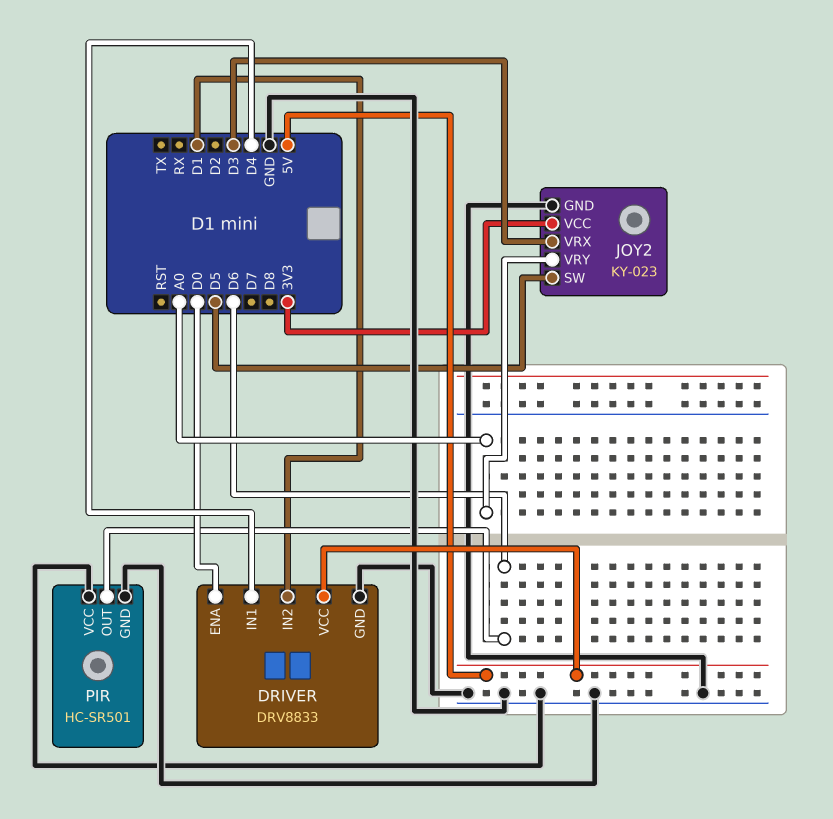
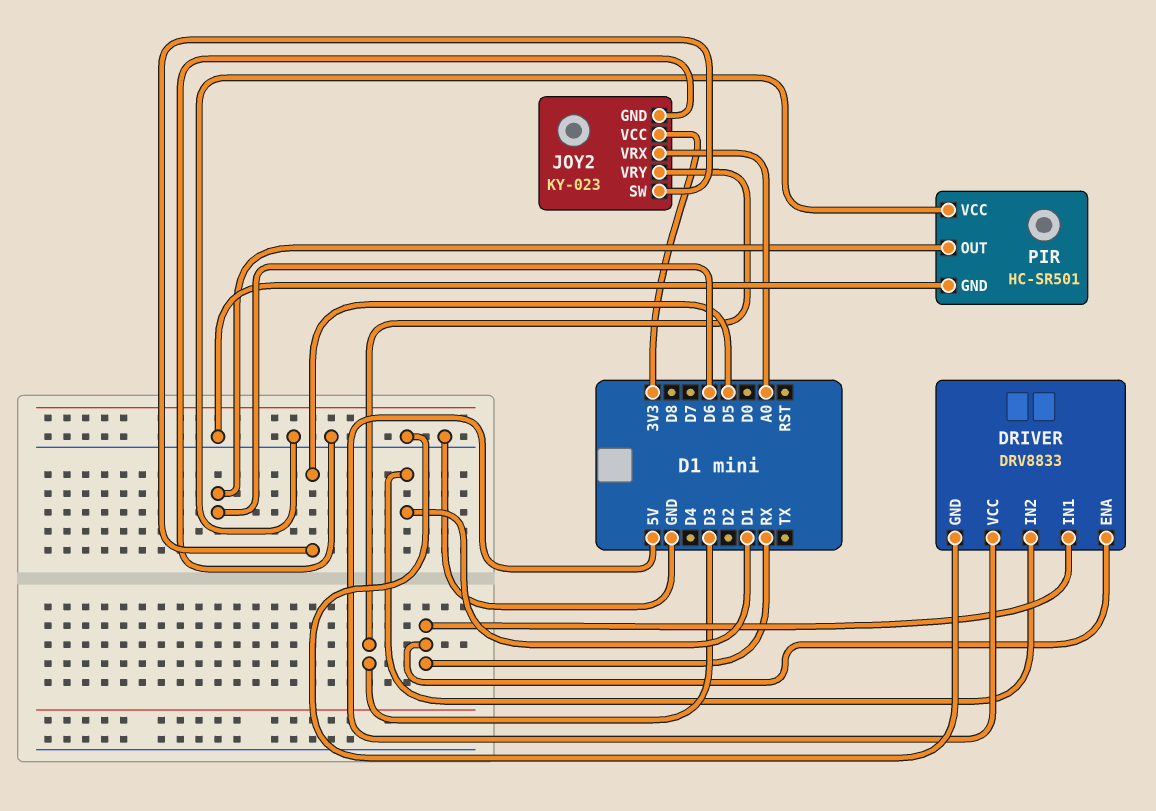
DRIVER pin ENA: D0 -> RX
DRIVER pin IN1: D4 -> RX
JOY2 pin VRX: D3 -> A0
JOY2 pin VRY: A0 -> D3

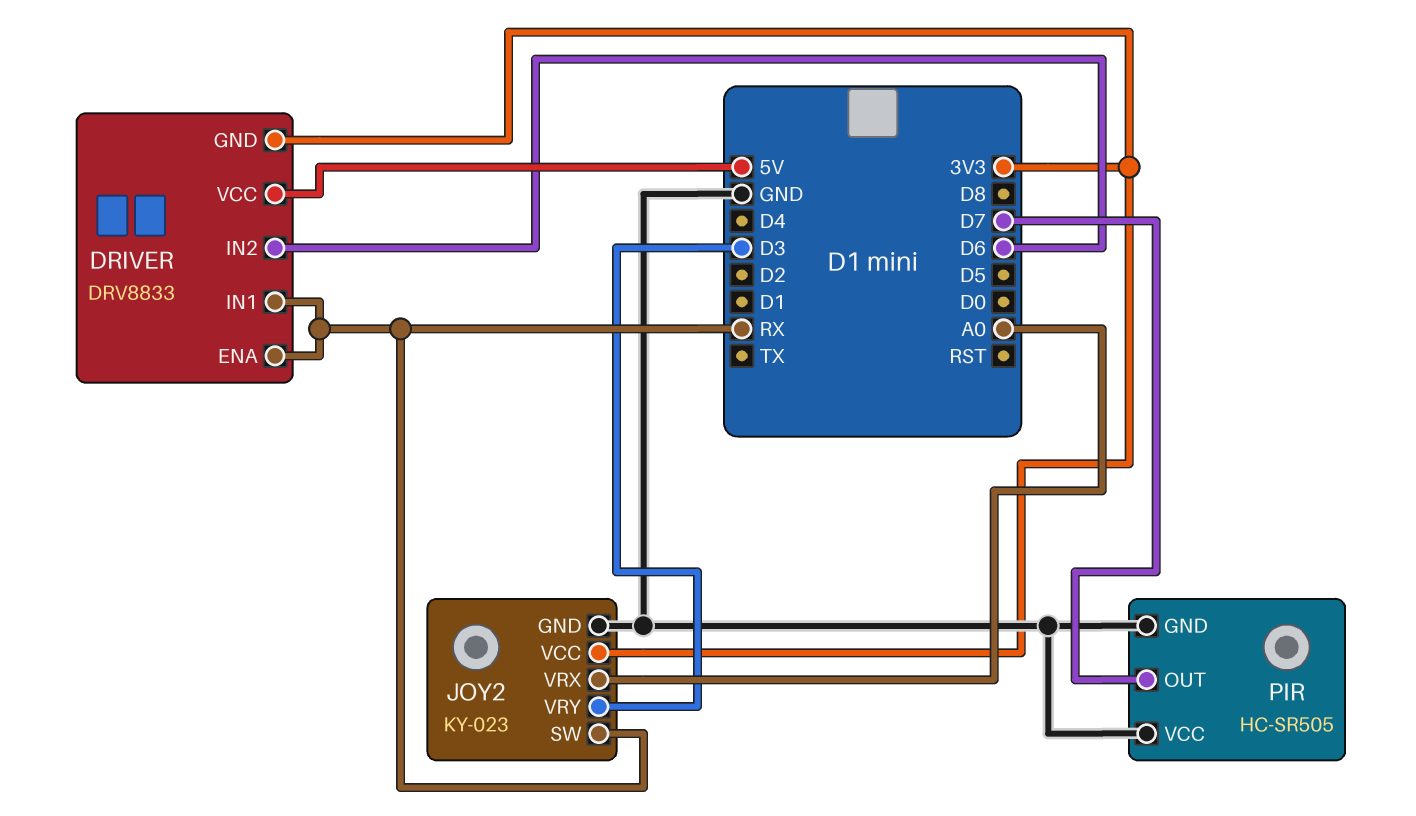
DRIVER pin GND: GND -> 3V3
DRIVER pin IN2: D1 -> D6
JOY2 pin SW: D5 -> RX
PIR: HC-SR501 -> HC-SR505
PIR pin OUT: D6 -> D7

